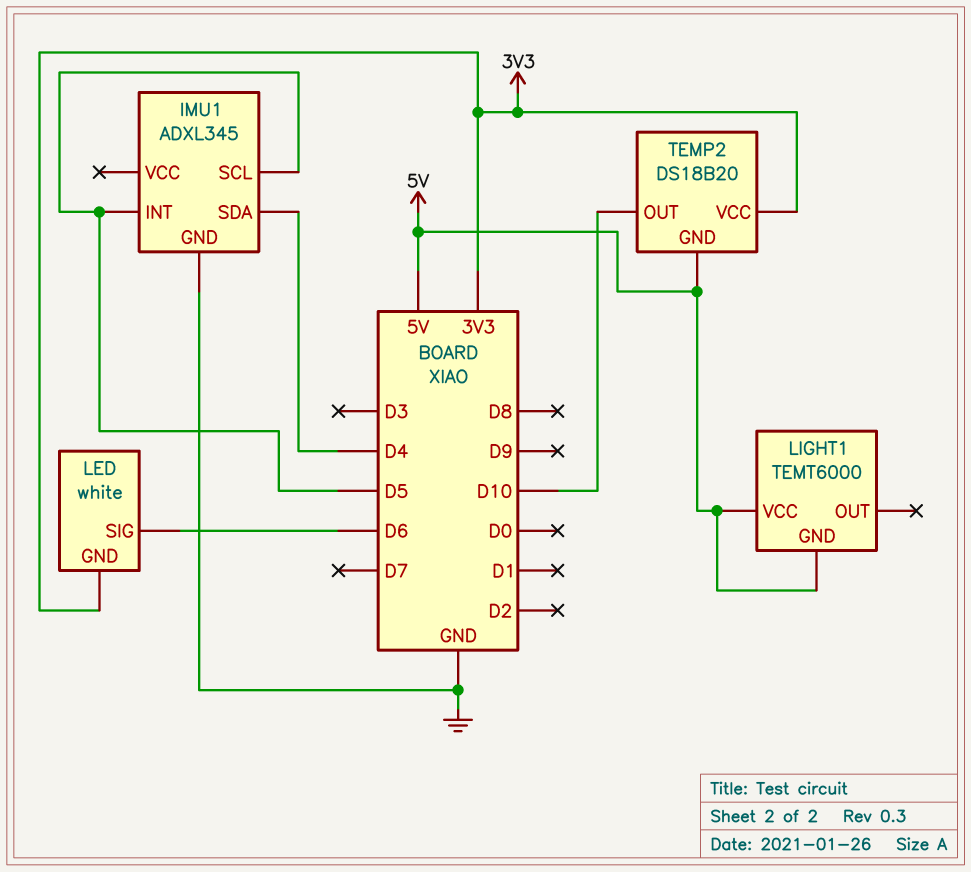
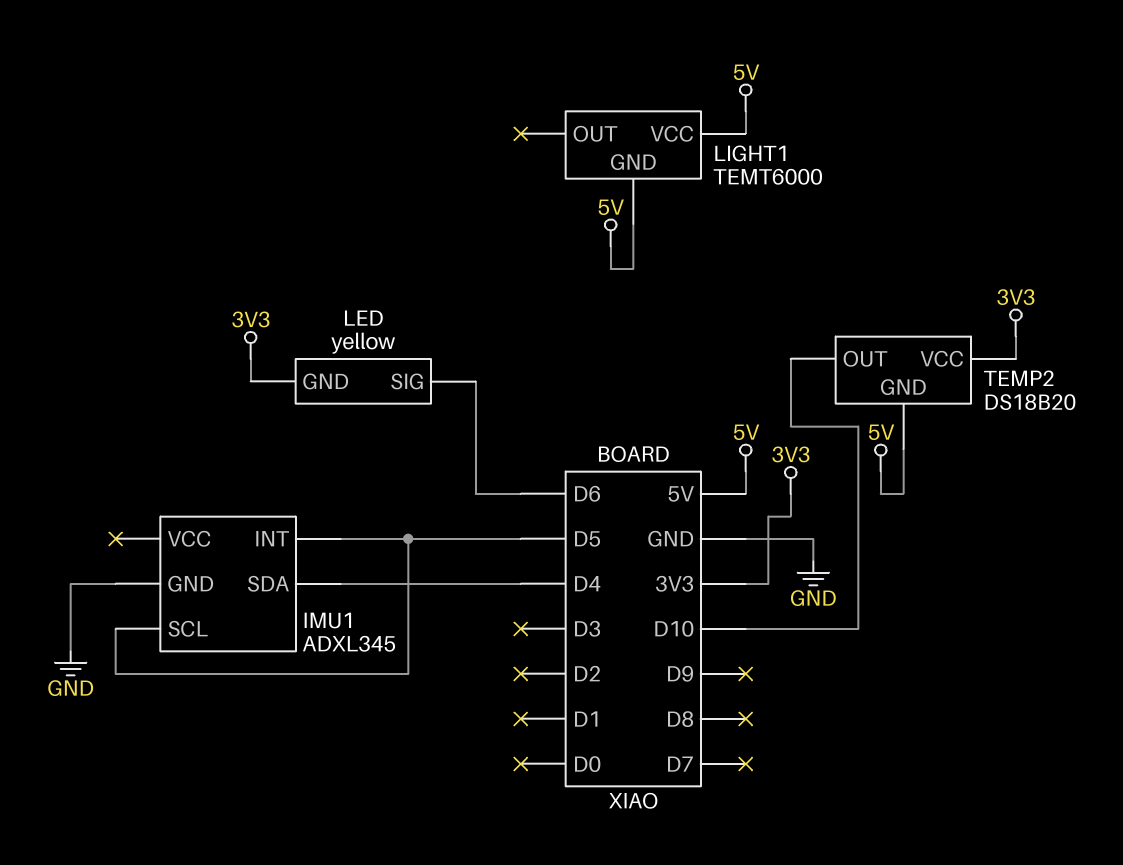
LED: white -> yellow

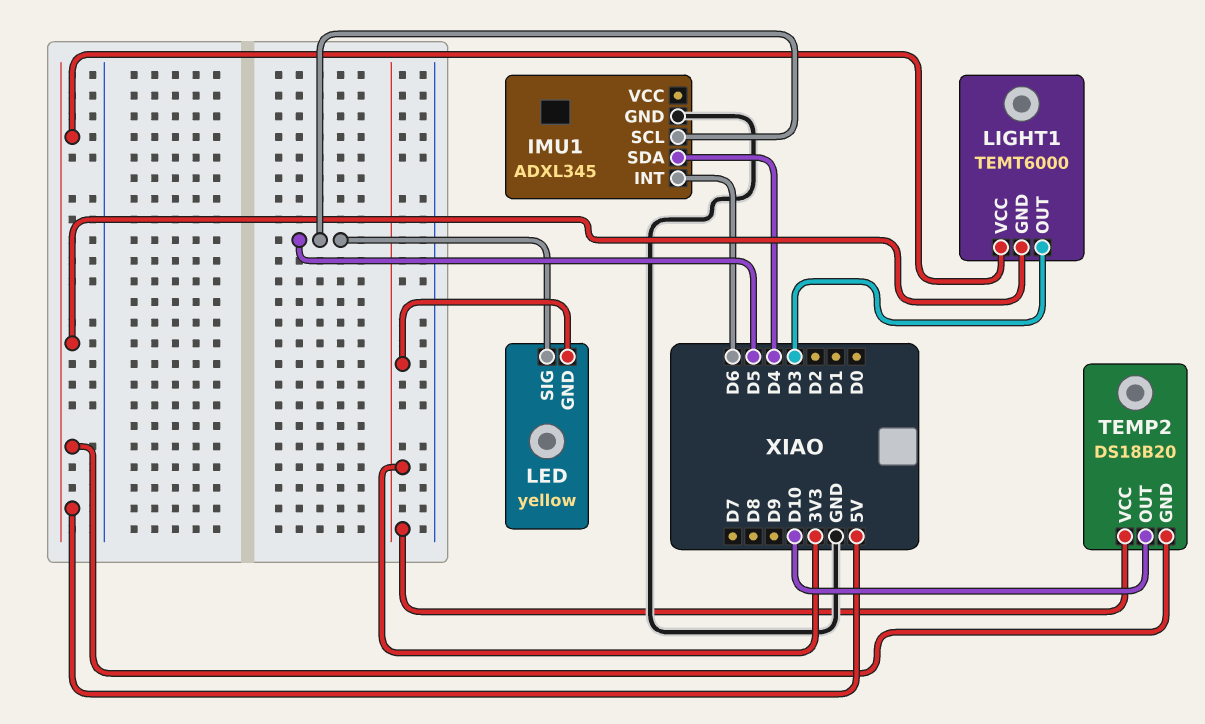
IMU1 pin INT: D5 -> D6
LED pin SIG: D6 -> D5
LIGHT1 pin OUT: none -> D3

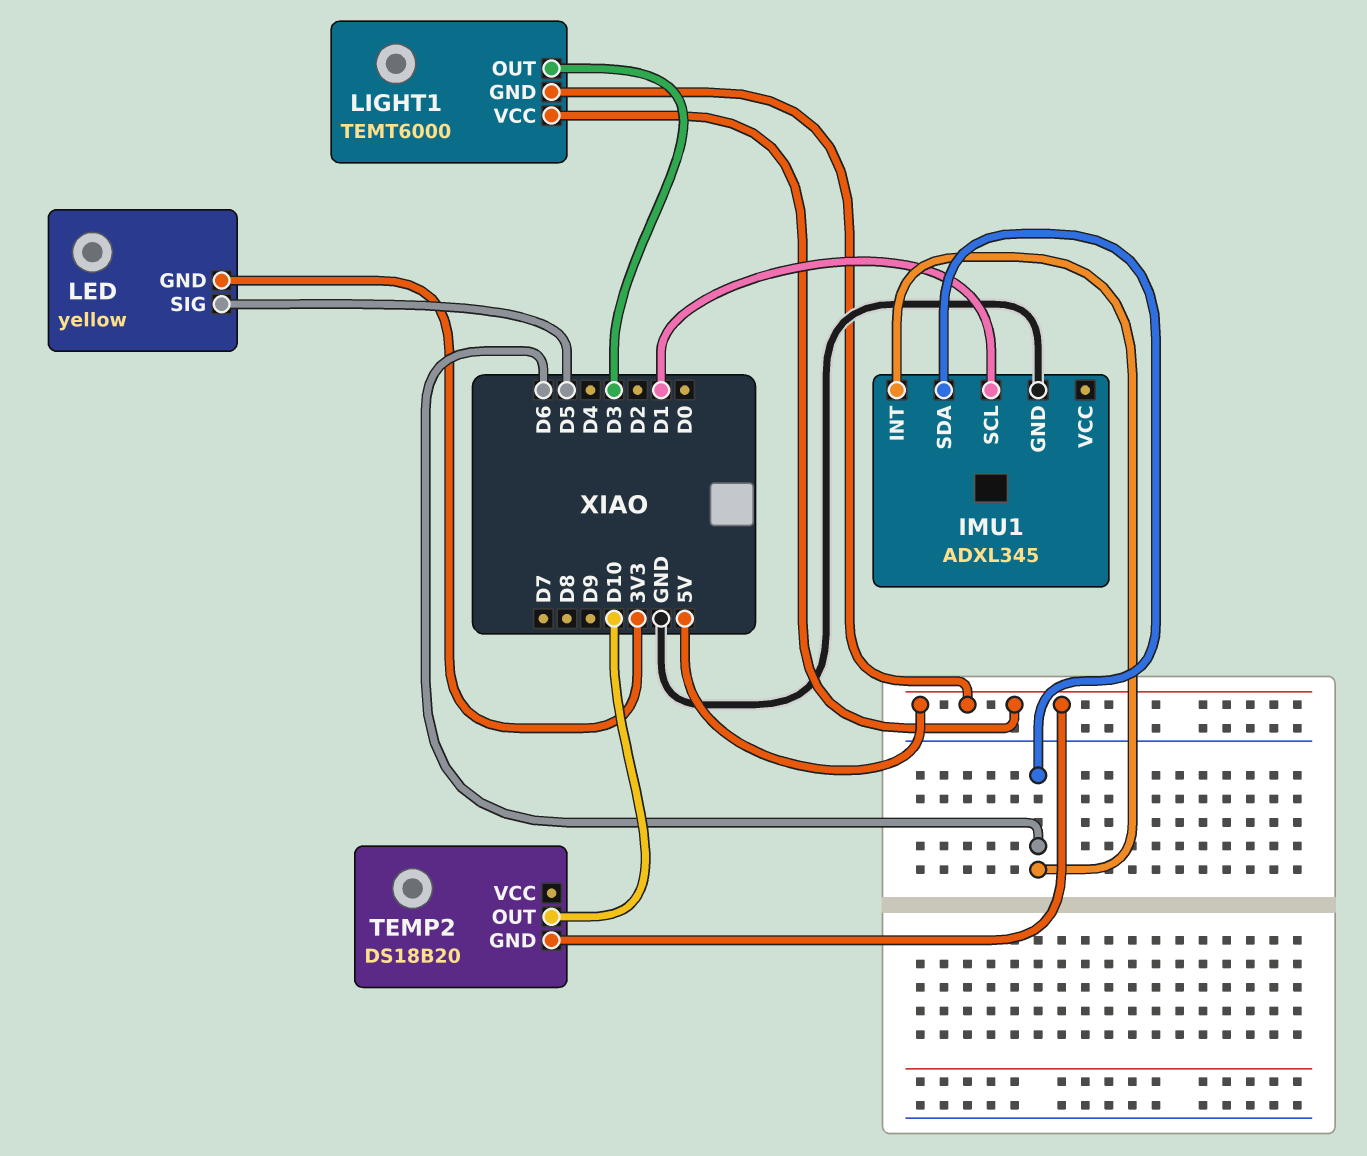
IMU1 pin SCL: D5 -> D1
IMU1 pin SDA: D4 -> D6
TEMP2 pin VCC: 3V3 -> none

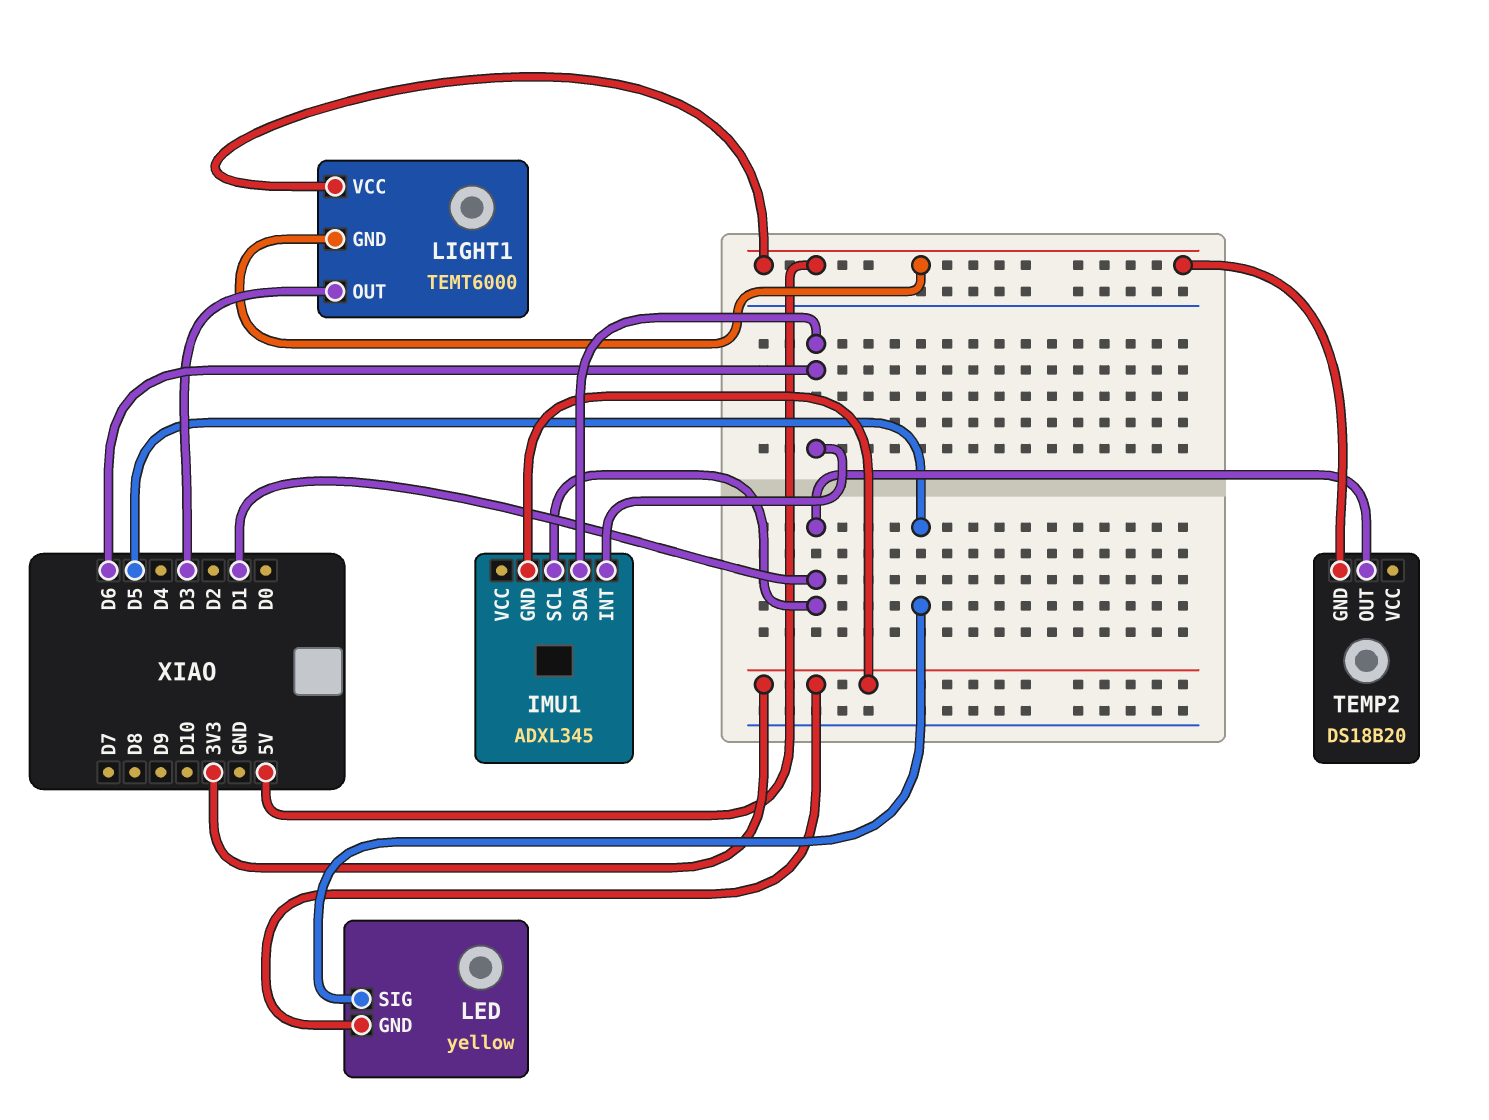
IMU1 pin GND: GND -> 3V3
TEMP2 pin OUT: D10 -> D1

